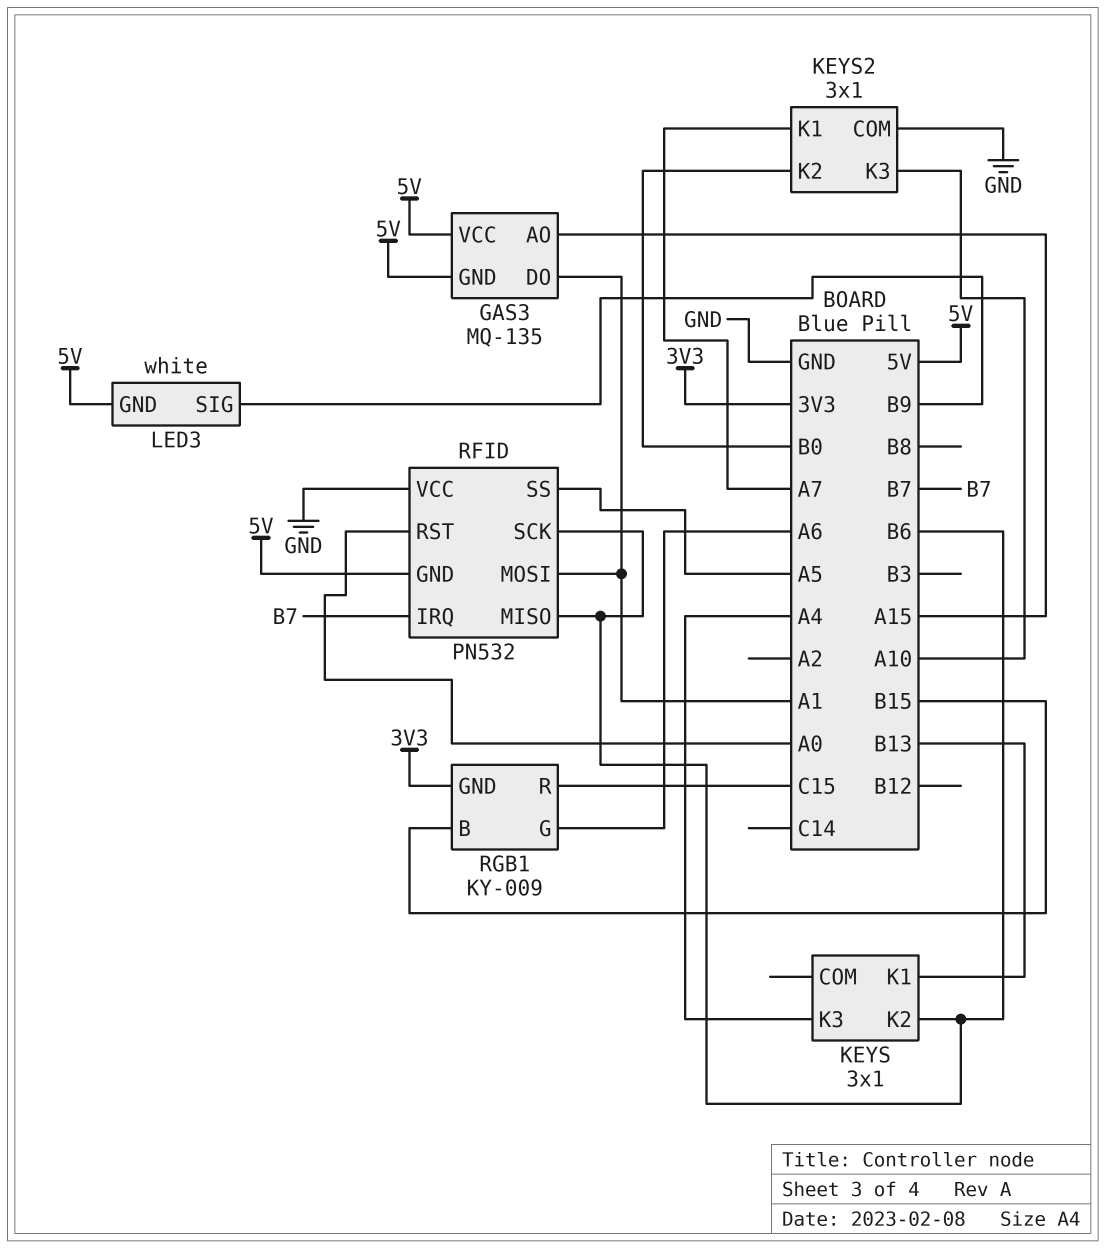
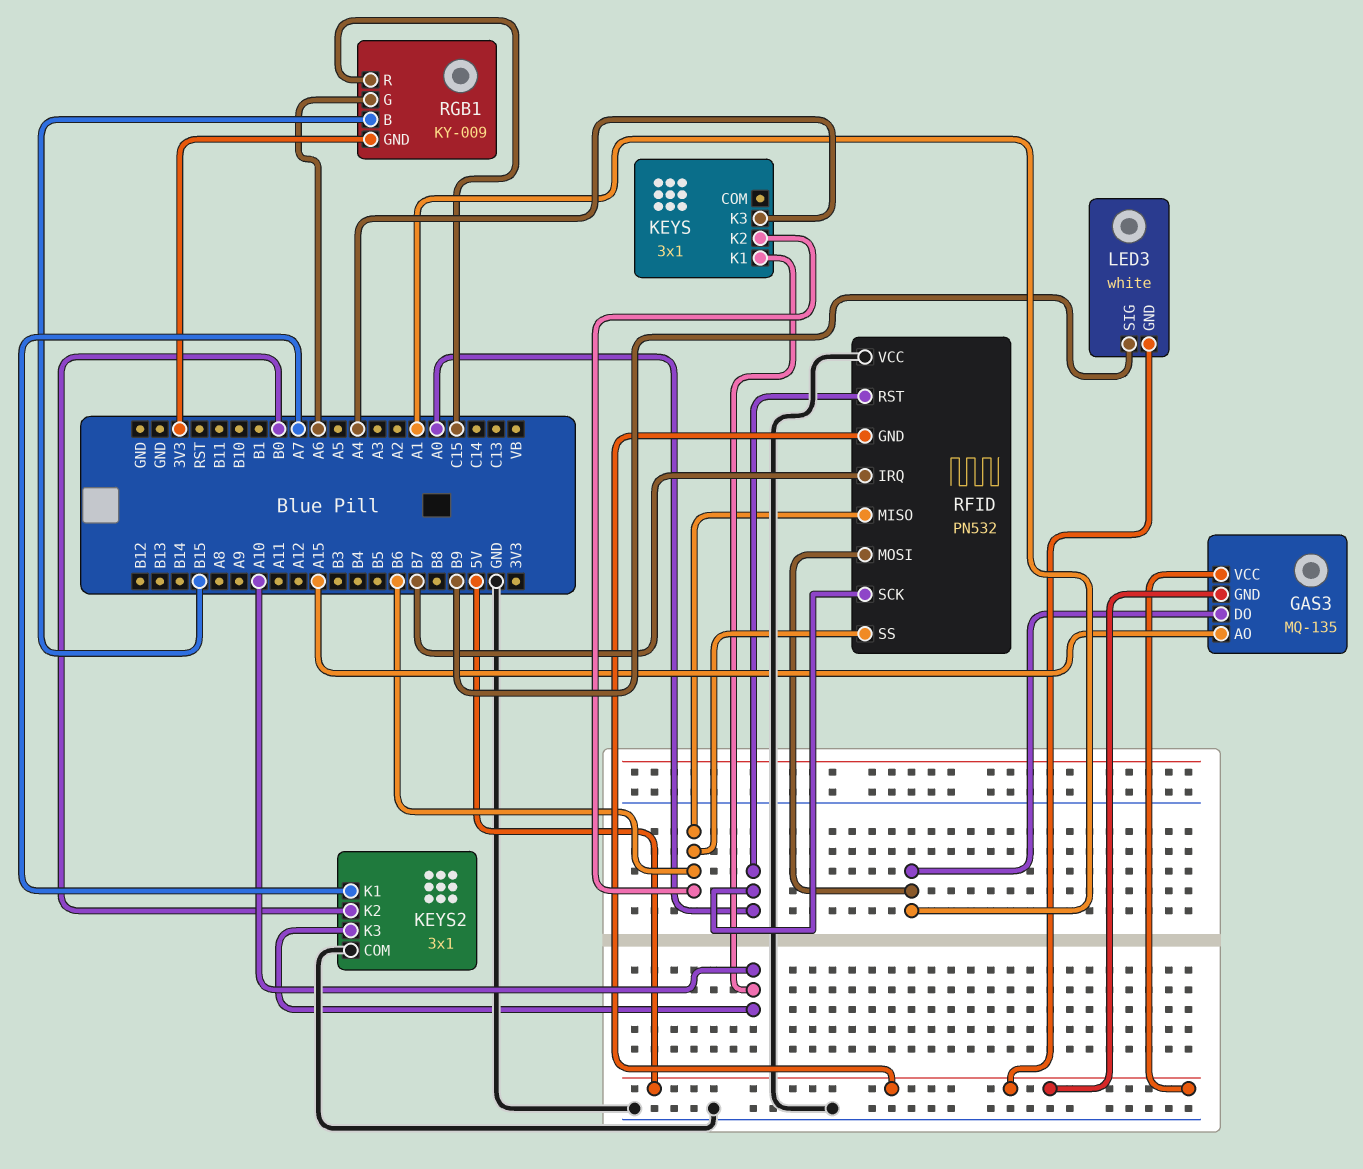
KEYS pin K1: B13 -> A10
RFID pin SCK: B6 -> A0
RFID pin SS: A5 -> B6

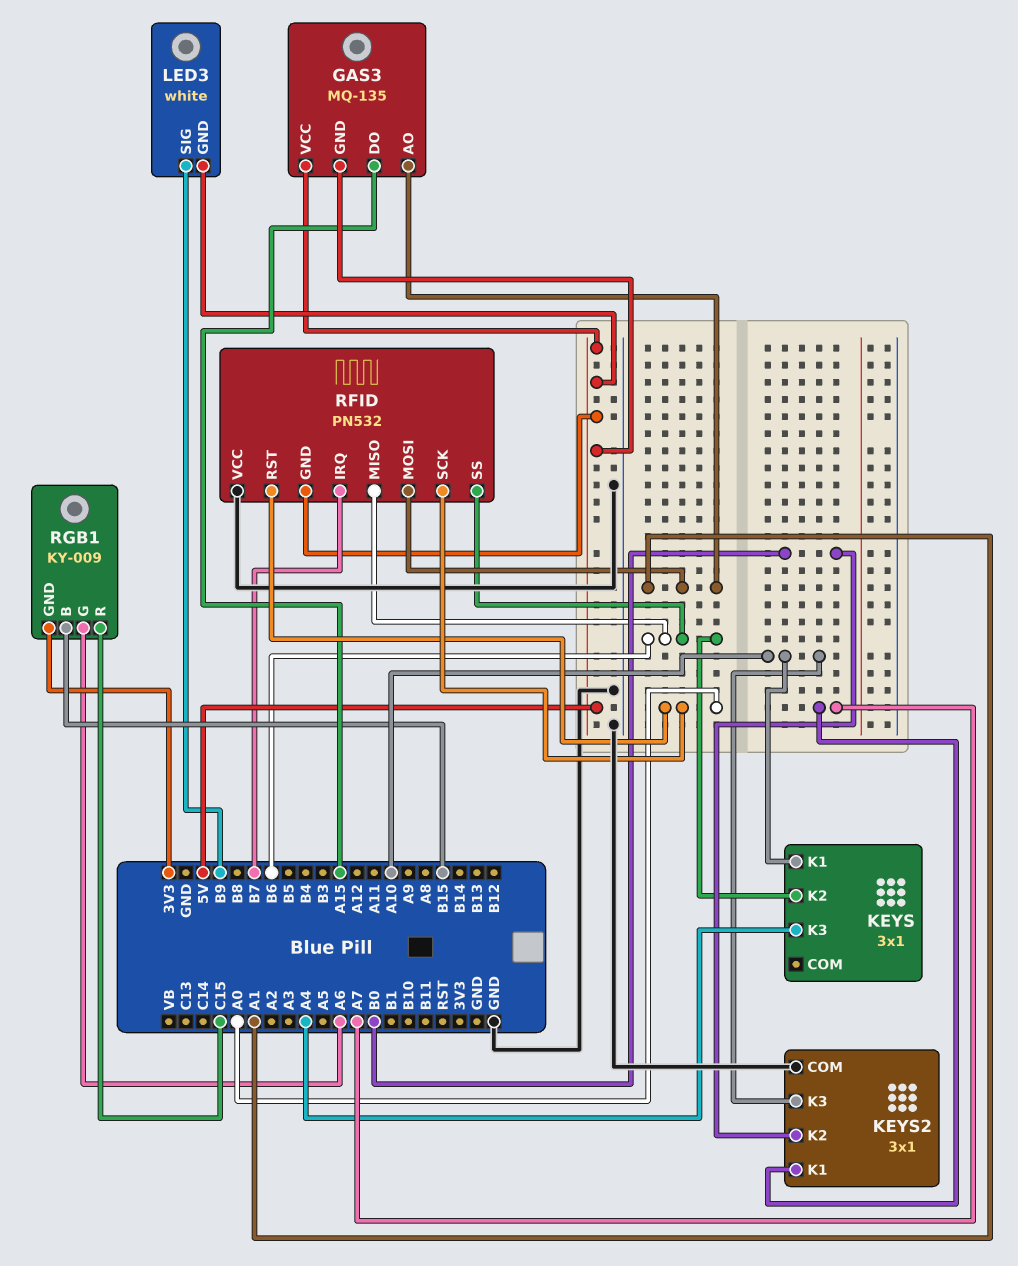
GAS3 pin AO: A15 -> A1
GAS3 pin DO: A1 -> A15

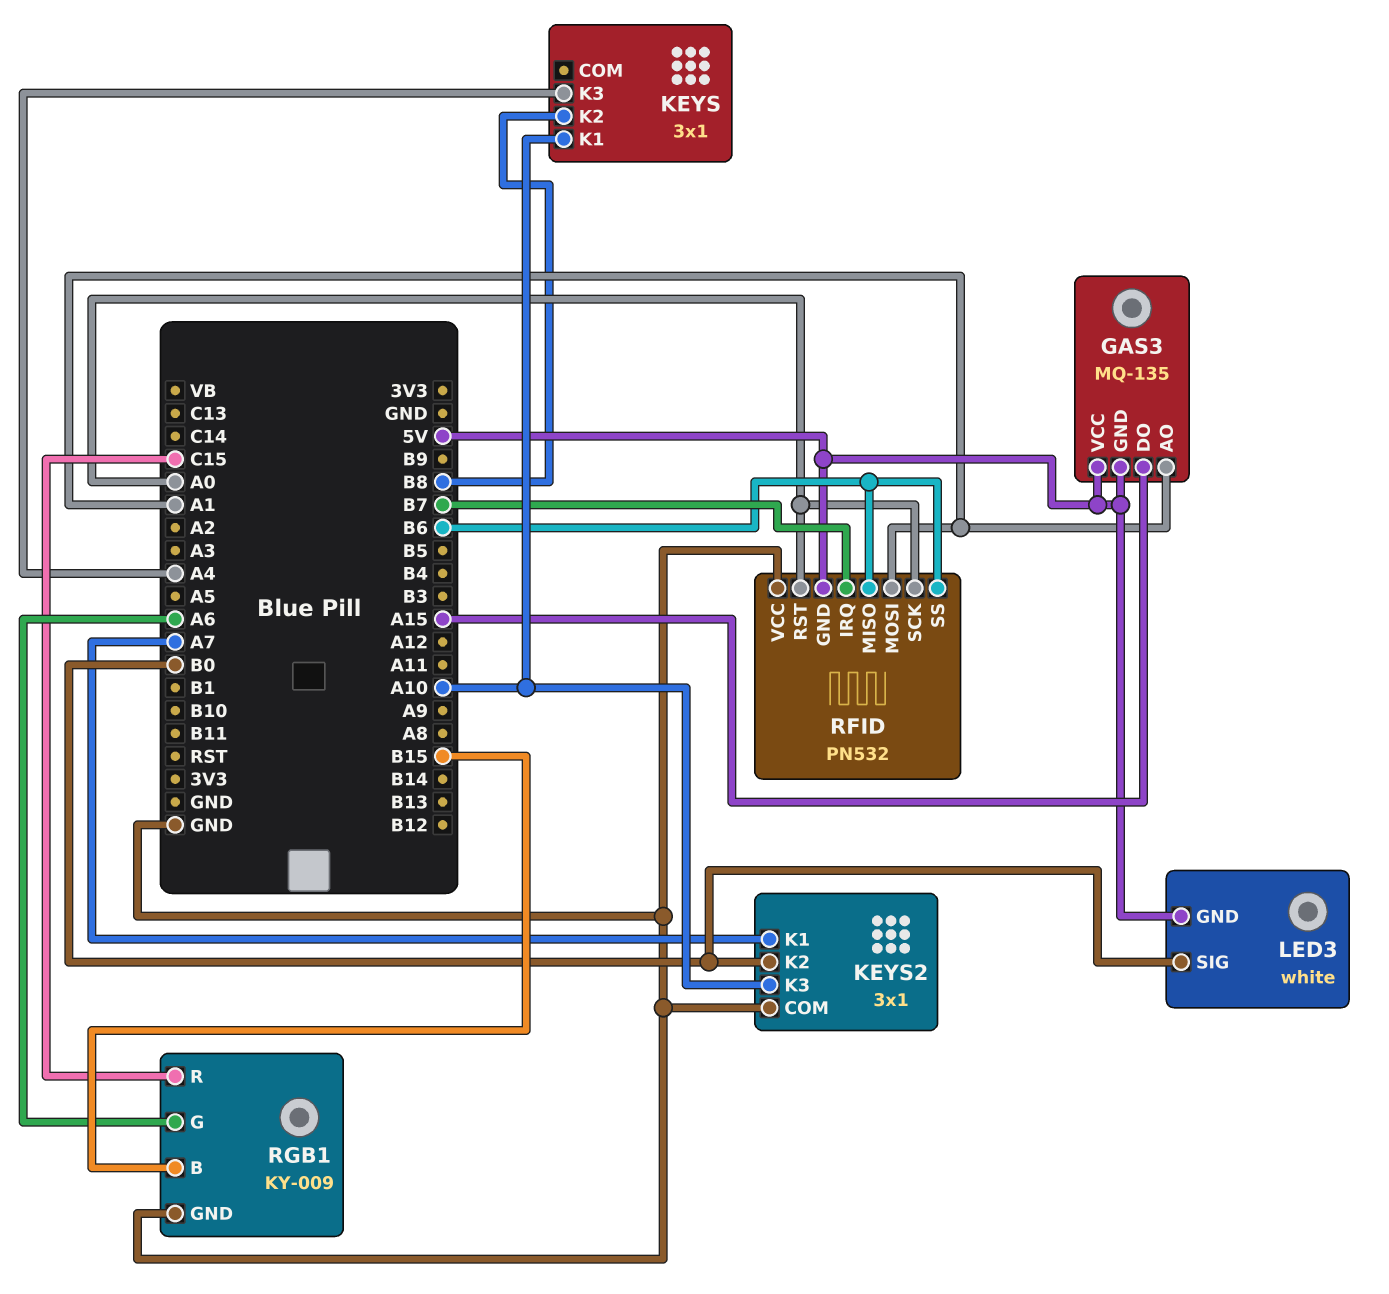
KEYS pin K2: B6 -> B8
LED3 pin SIG: B9 -> B0
RGB1 pin GND: 3V3 -> GND

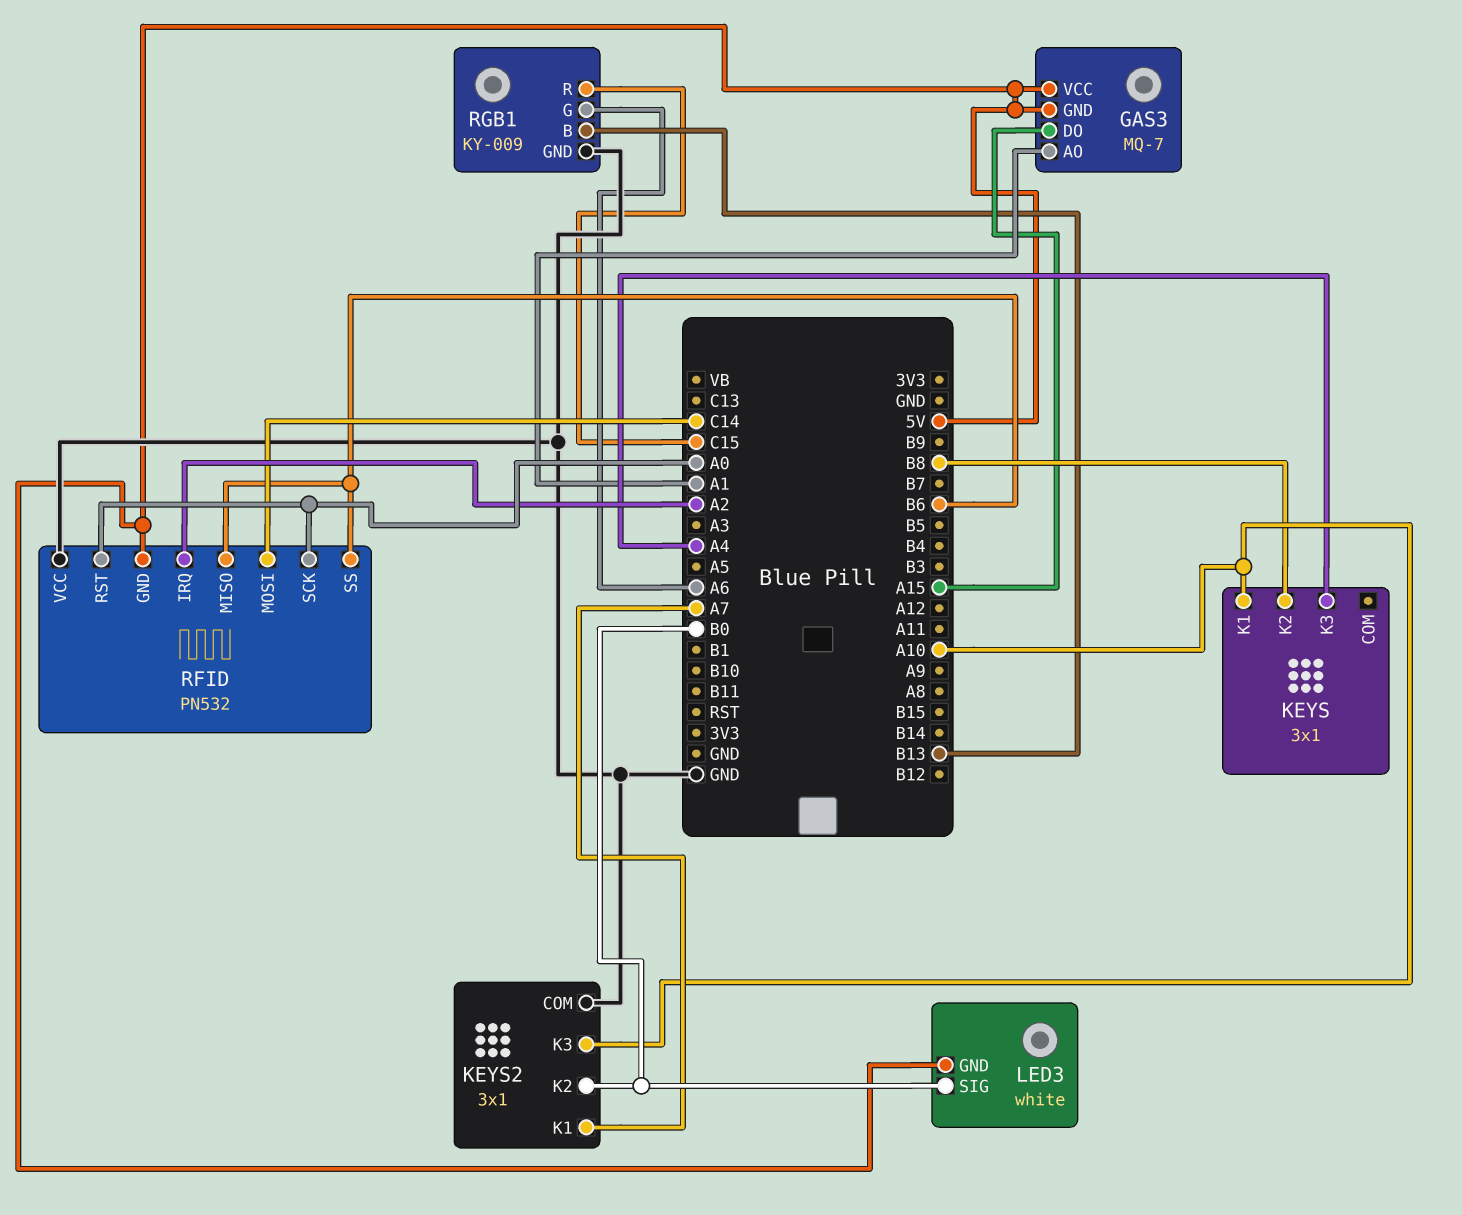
GAS3: MQ-135 -> MQ-7
RFID pin IRQ: B7 -> A2
RFID pin MOSI: A1 -> C14
RGB1 pin B: B15 -> B13

